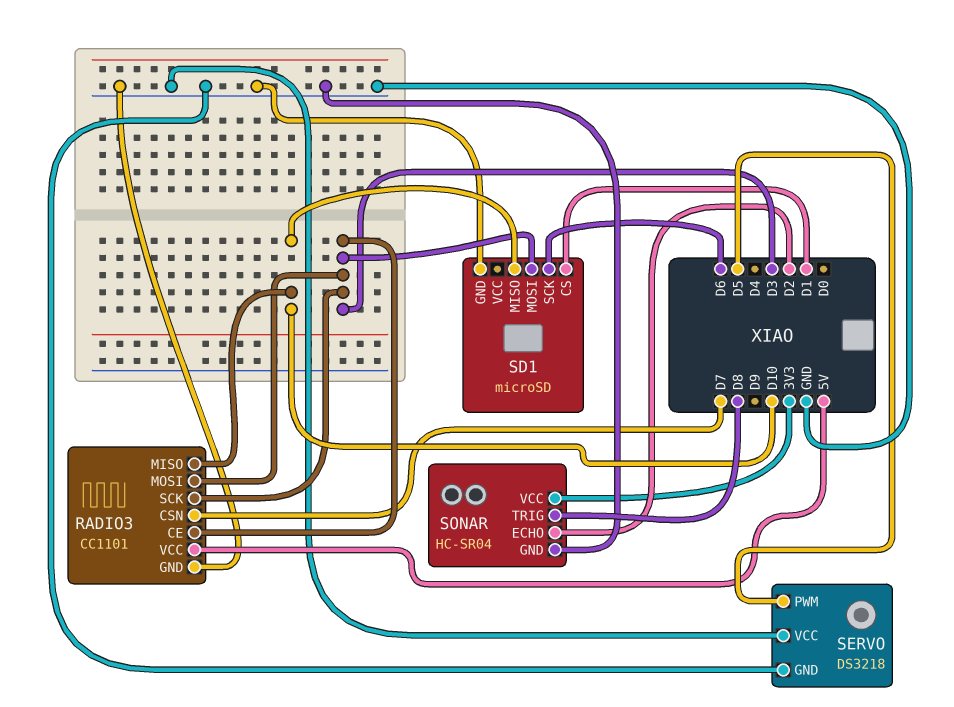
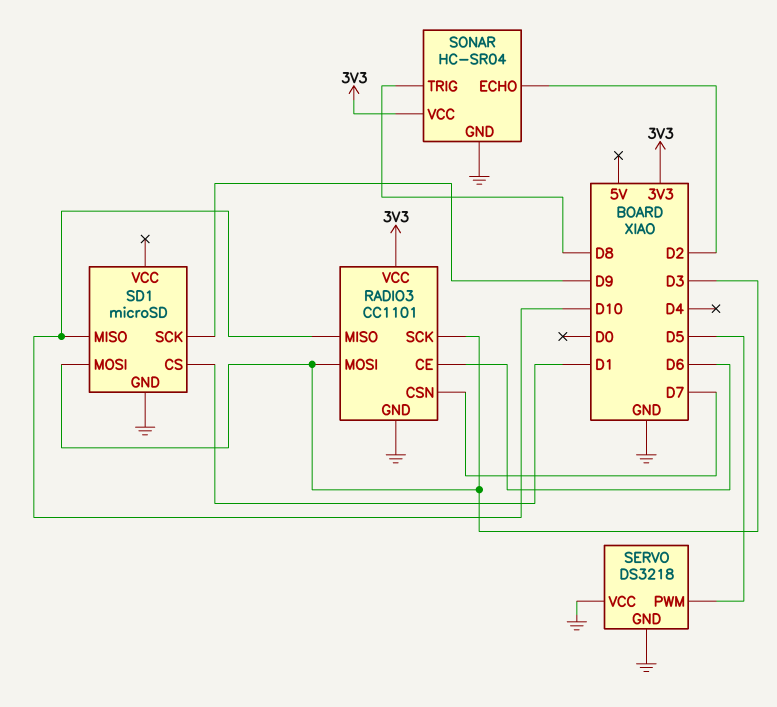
RADIO3 pin CE: D3 -> D6
RADIO3 pin VCC: 5V -> 3V3
SD1 pin SCK: D6 -> D9

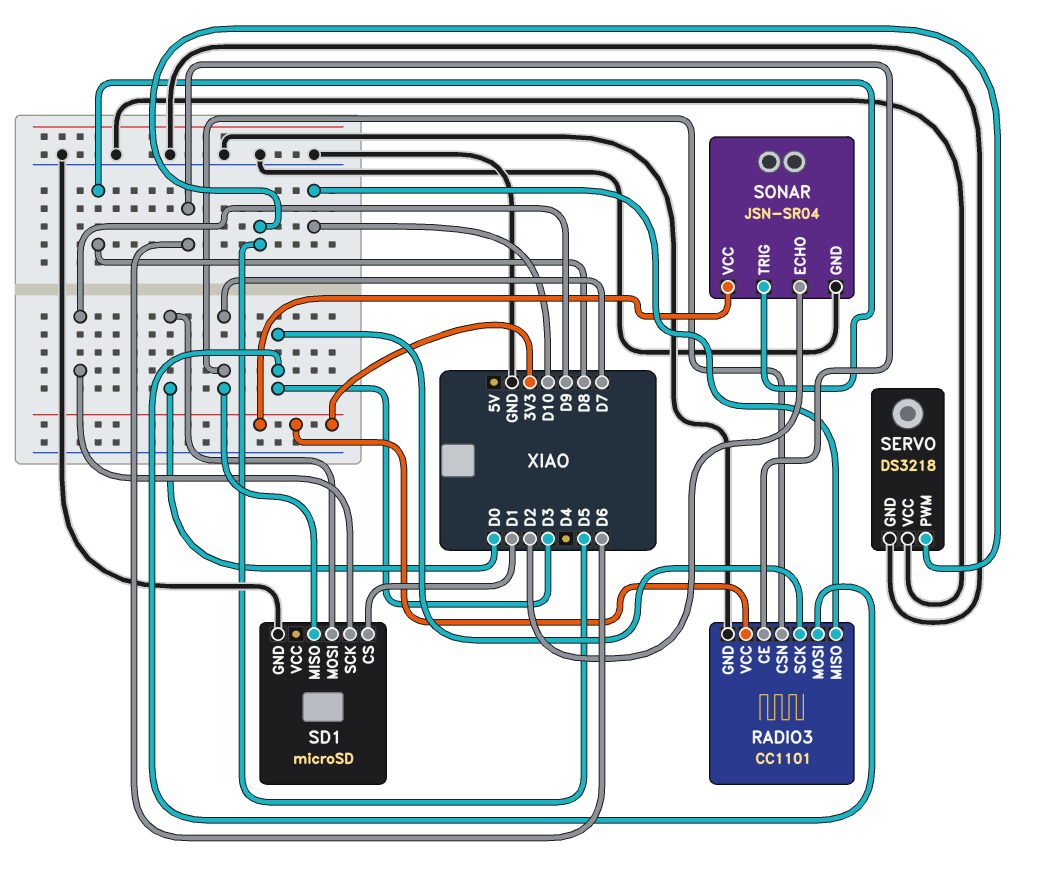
SD1 pin MISO: D10 -> D7
SD1 pin MOSI: D3 -> D0
SONAR: HC-SR04 -> JSN-SR04

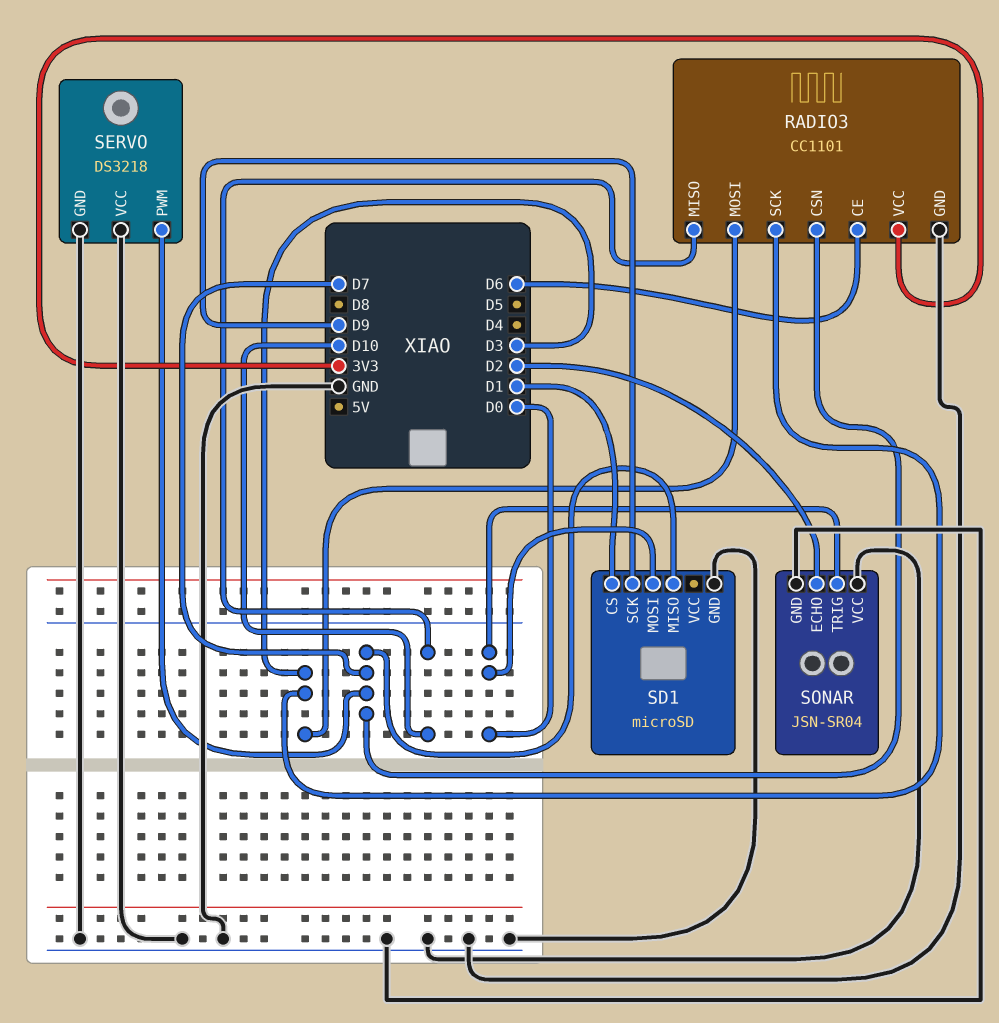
SERVO pin PWM: D5 -> D7
SONAR pin TRIG: D8 -> D0
SONAR pin VCC: 3V3 -> GND

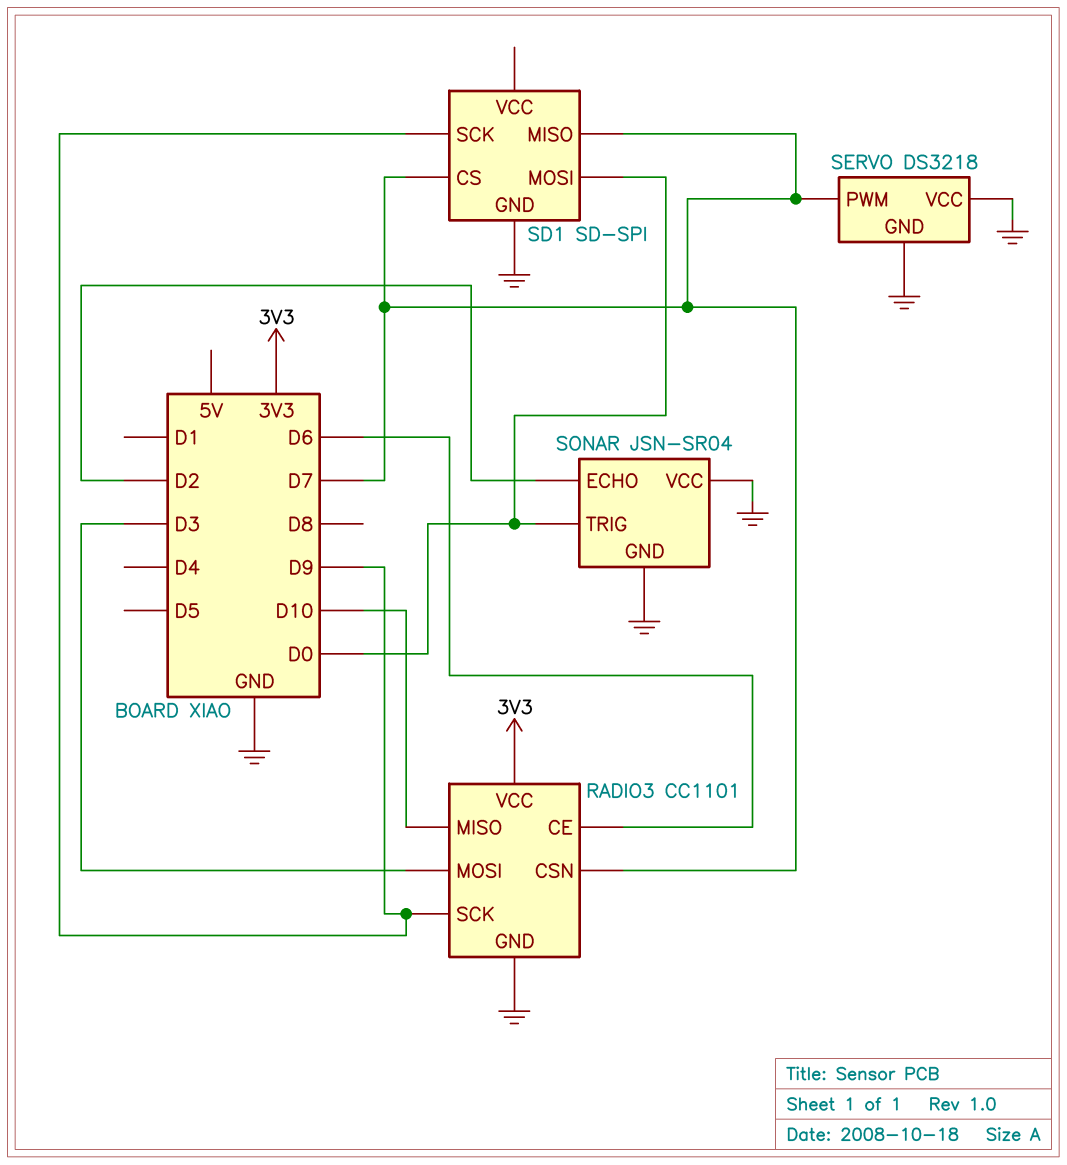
RADIO3 pin SCK: D3 -> D9
SD1: microSD -> SD-SPI
SD1 pin CS: D1 -> D7

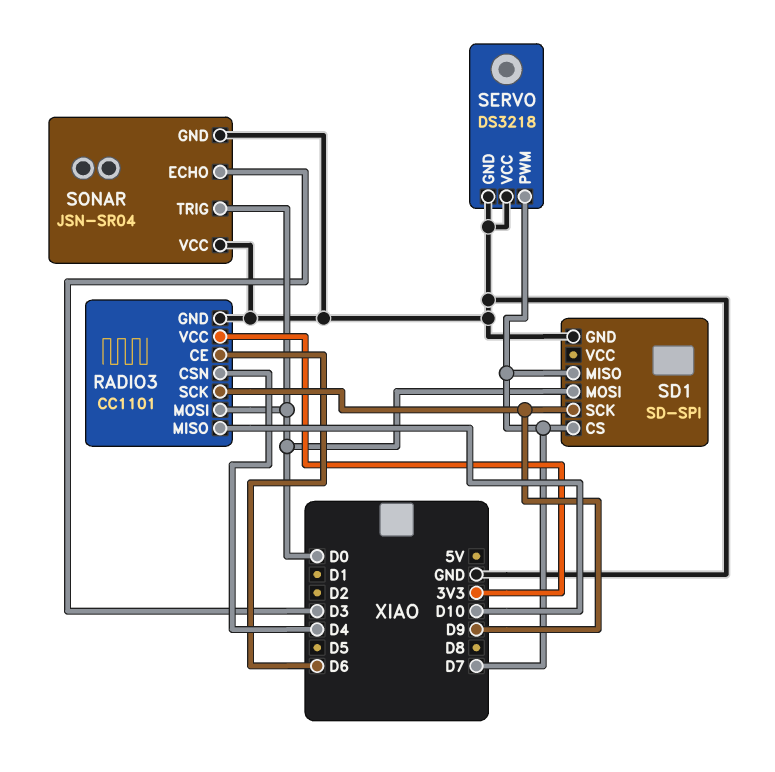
RADIO3 pin CSN: D7 -> D4
RADIO3 pin MOSI: D3 -> D0
SONAR pin ECHO: D2 -> D3

